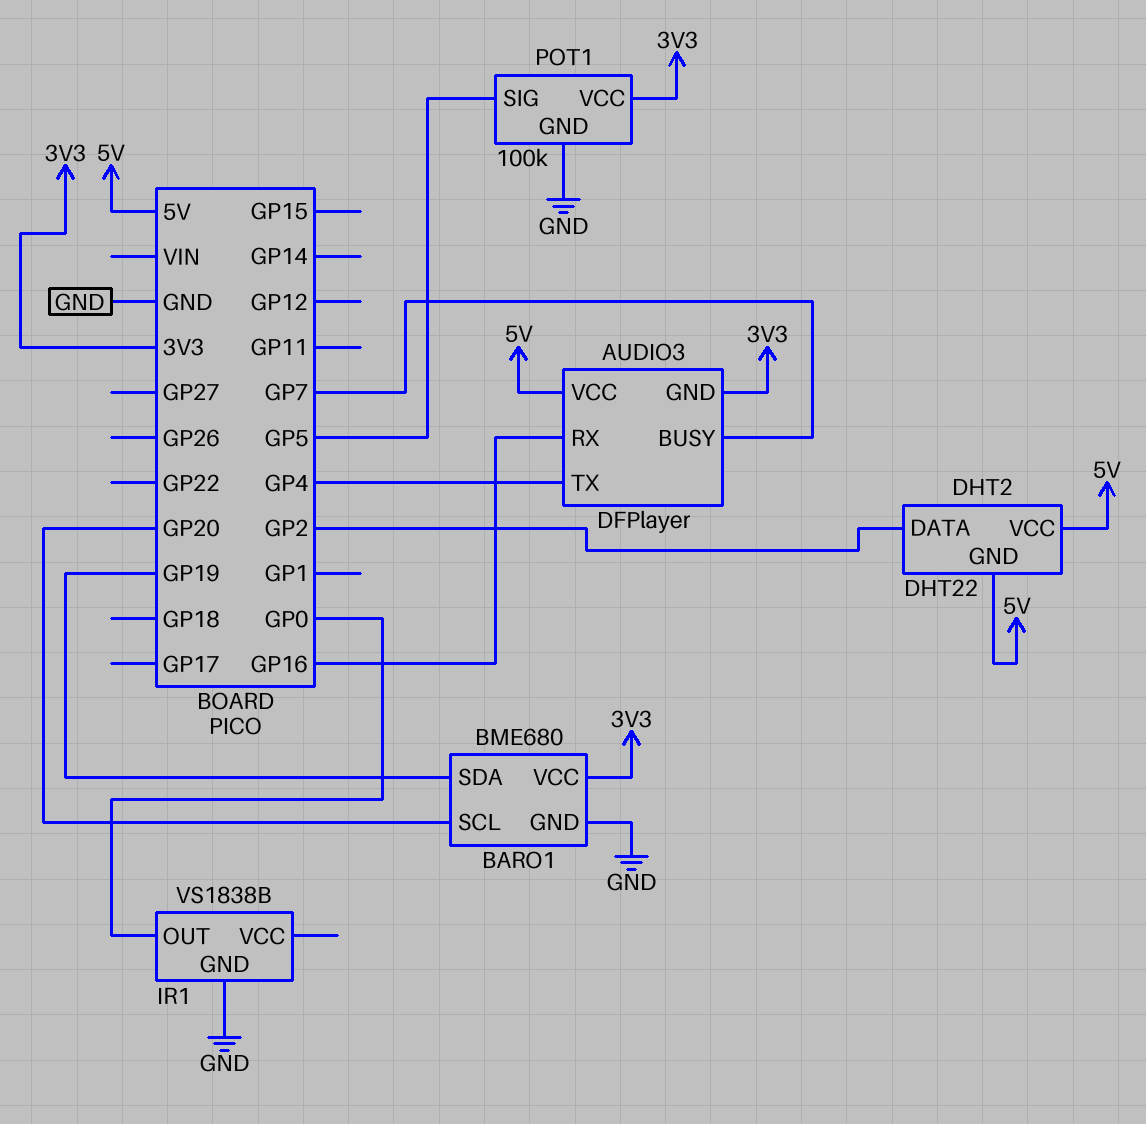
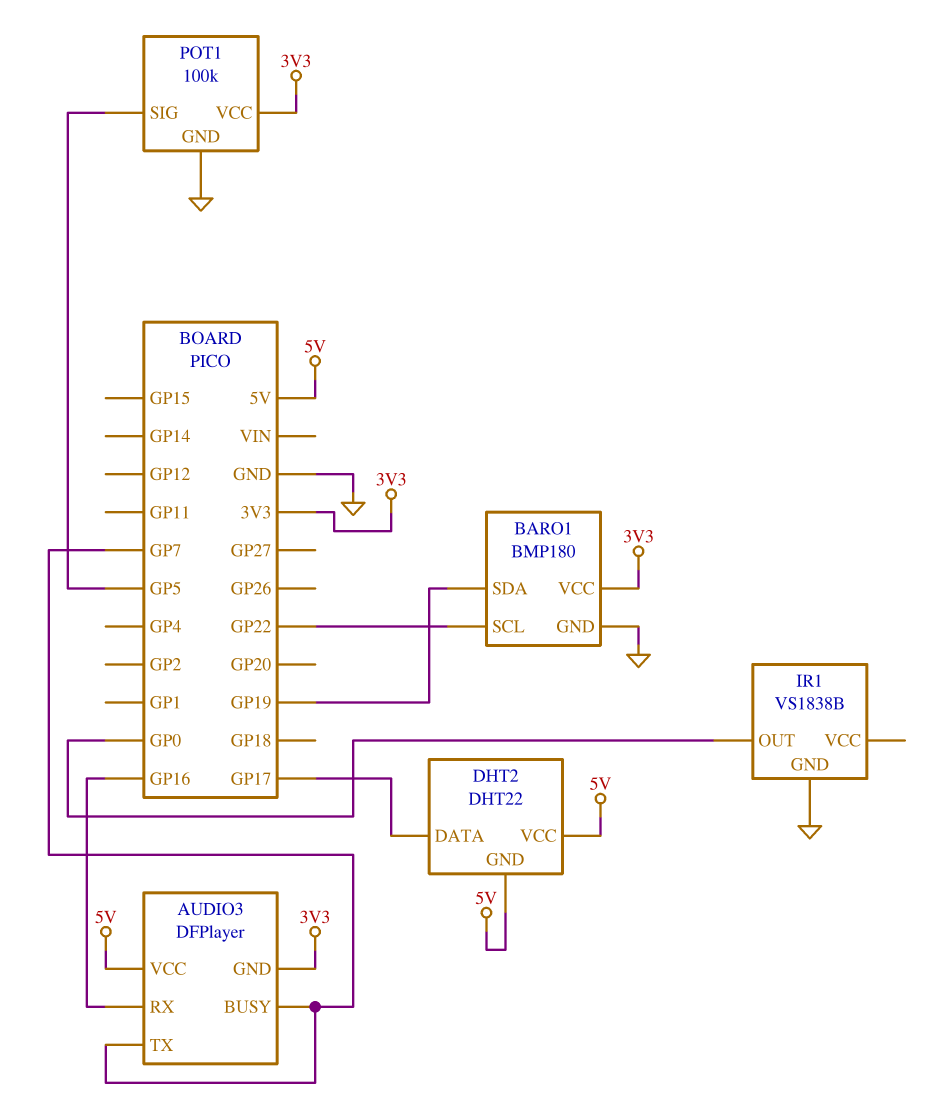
AUDIO3 pin TX: GP4 -> GP7
BARO1: BME680 -> BMP180
BARO1 pin SCL: GP20 -> GP22
DHT2 pin DATA: GP2 -> GP17

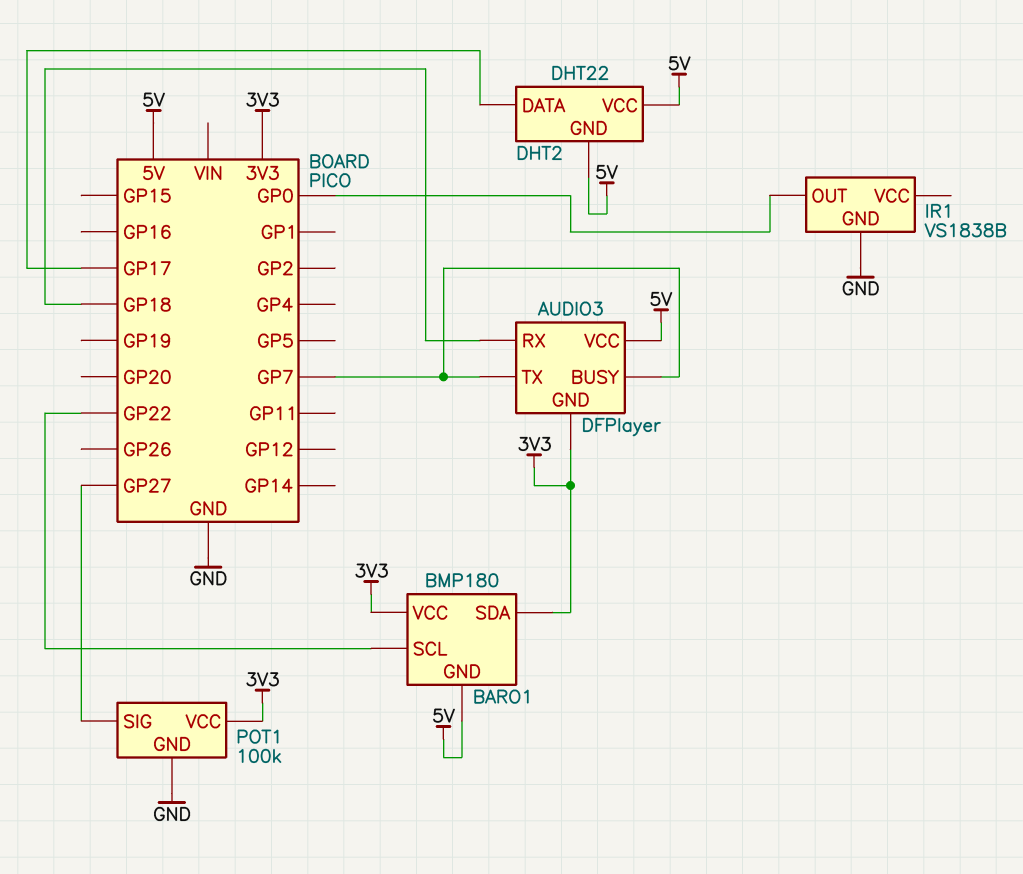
AUDIO3 pin RX: GP16 -> GP18
BARO1 pin GND: GND -> 5V
BARO1 pin SDA: GP19 -> 3V3
POT1 pin SIG: GP5 -> GP27

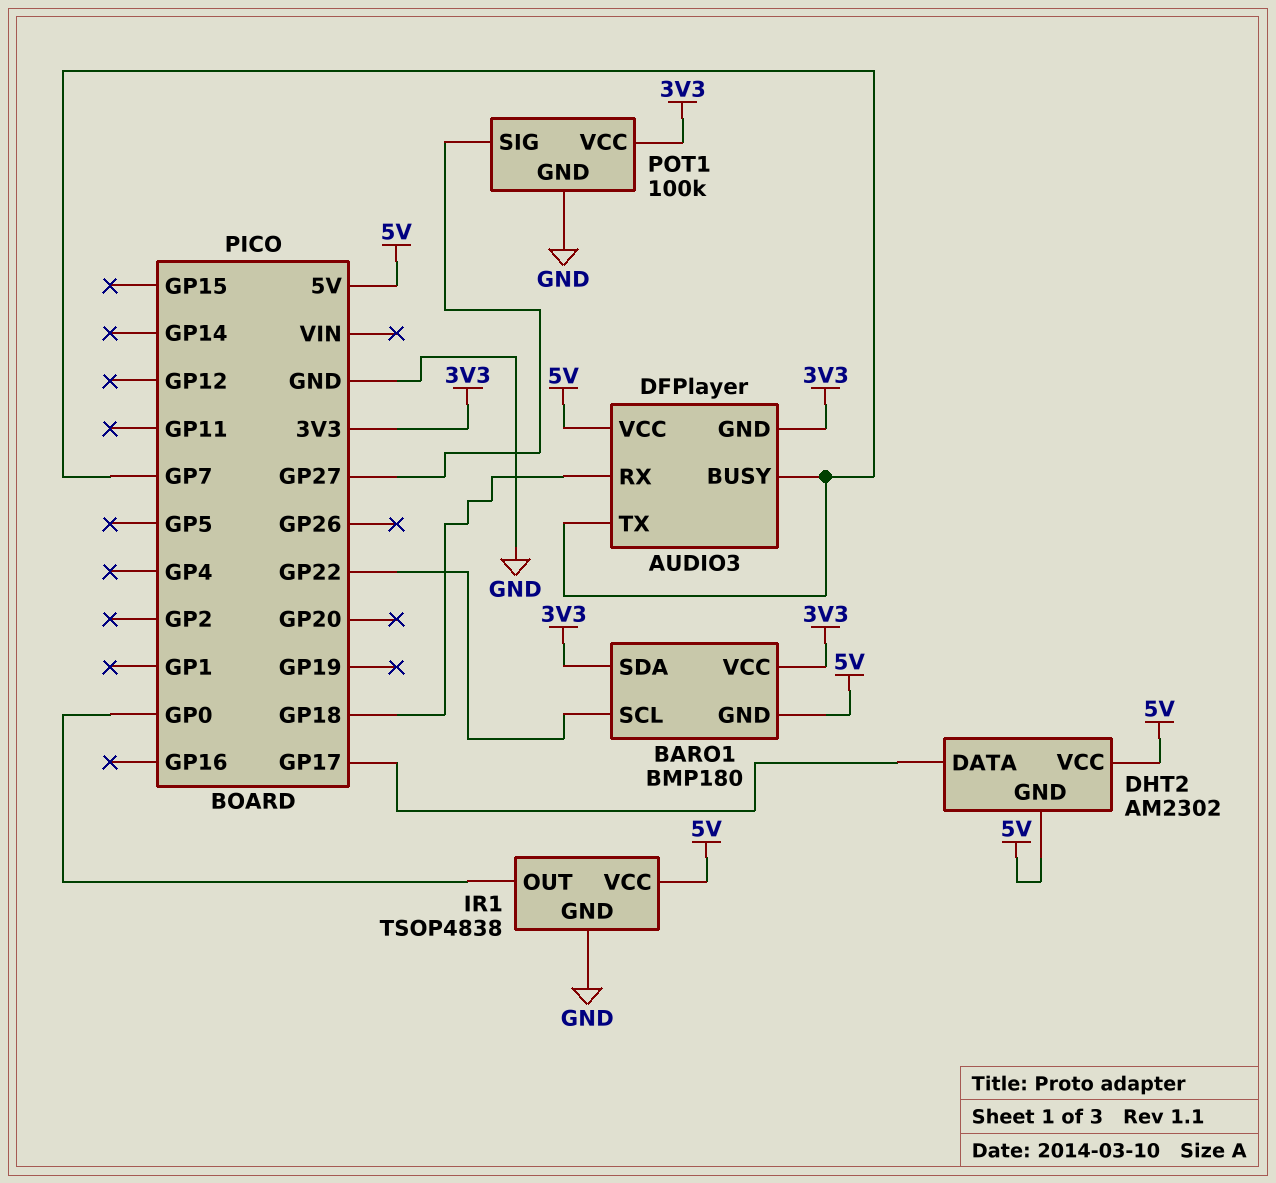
DHT2: DHT22 -> AM2302
IR1: VS1838B -> TSOP4838
IR1 pin VCC: none -> 5V

